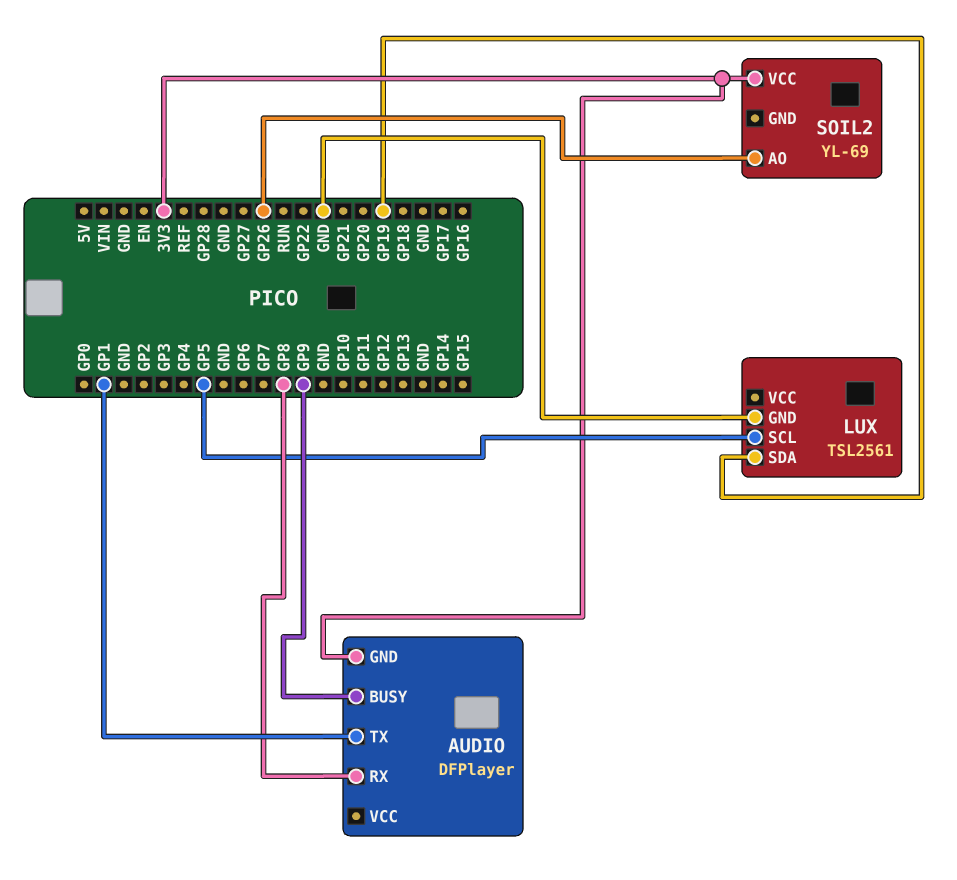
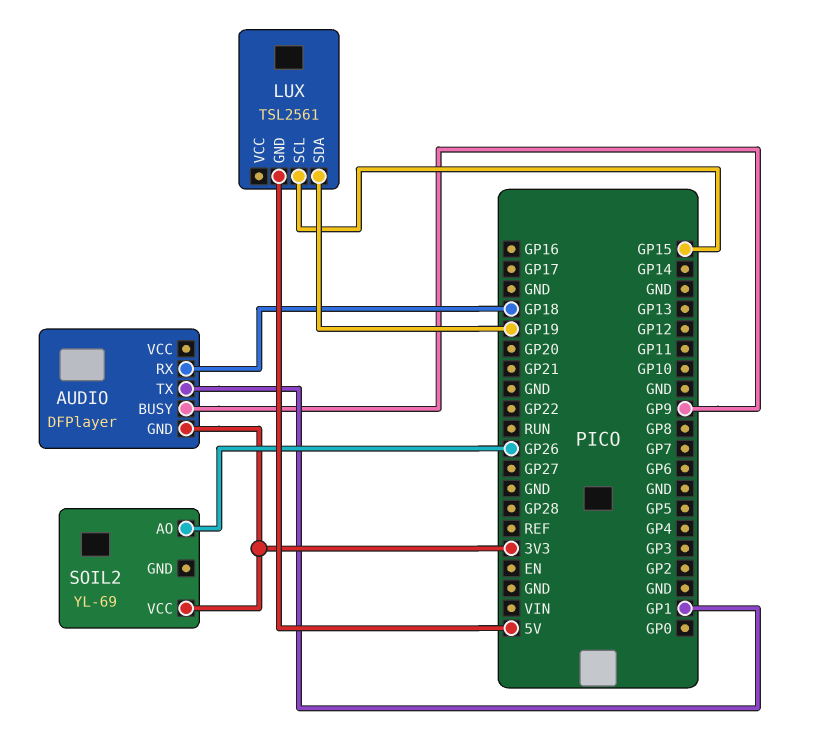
AUDIO pin RX: GP8 -> GP18
LUX pin GND: GND -> 5V
LUX pin SCL: GP5 -> GP15

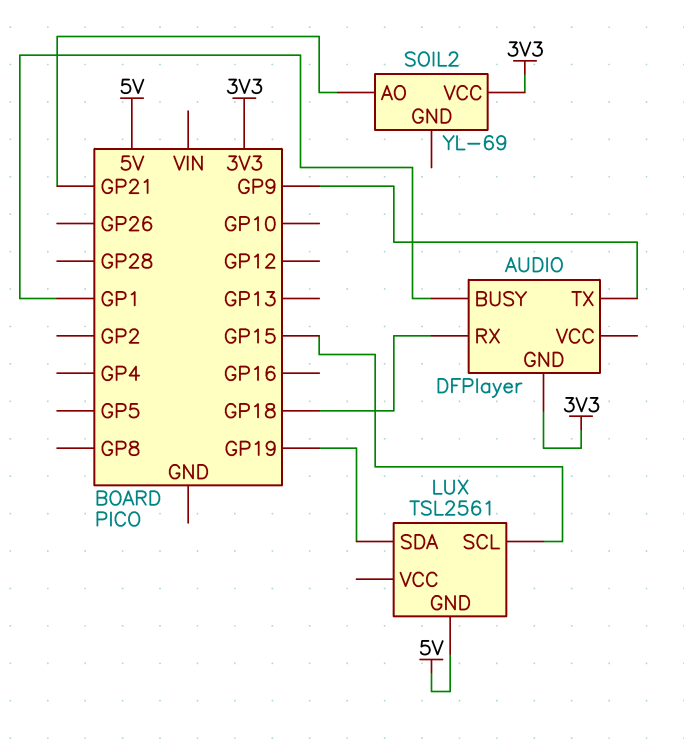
AUDIO pin BUSY: GP9 -> GP1
AUDIO pin TX: GP1 -> GP9
SOIL2 pin AO: GP26 -> GP21

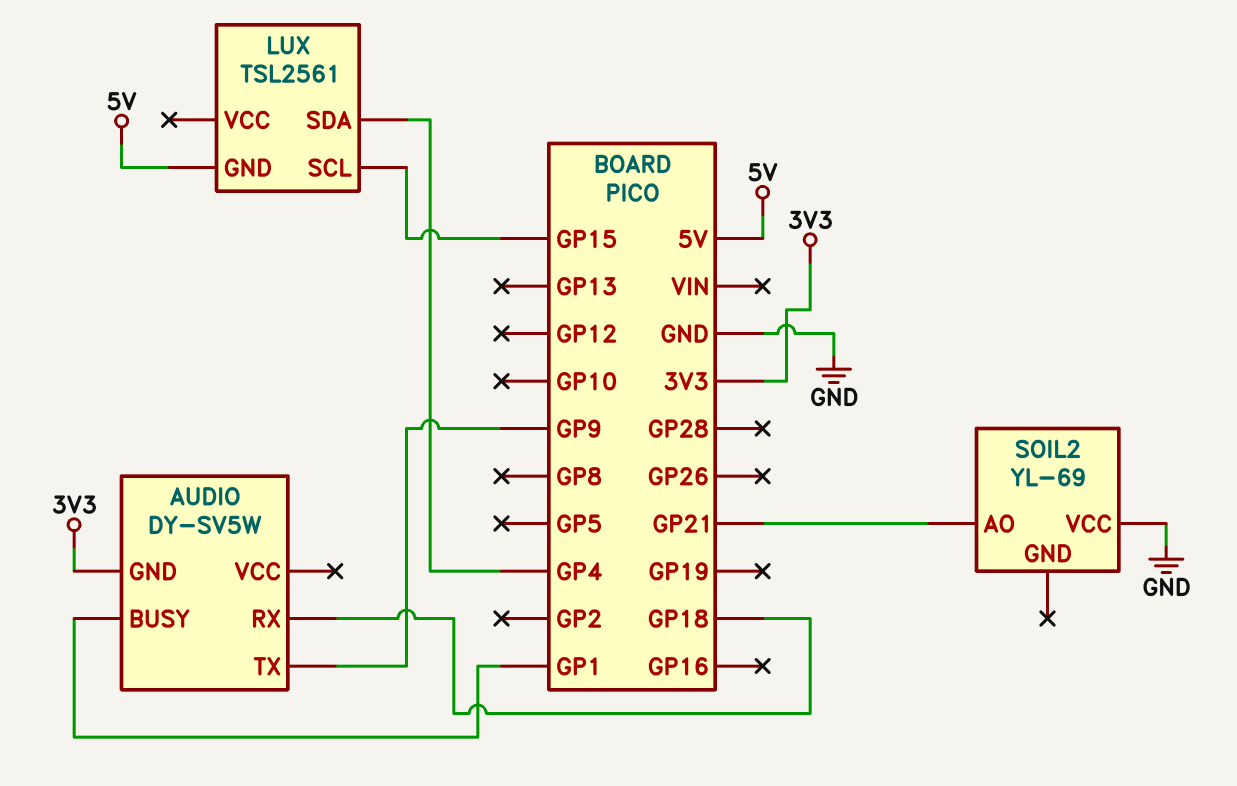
AUDIO: DFPlayer -> DY-SV5W
LUX pin SDA: GP19 -> GP4
SOIL2 pin VCC: 3V3 -> GND

